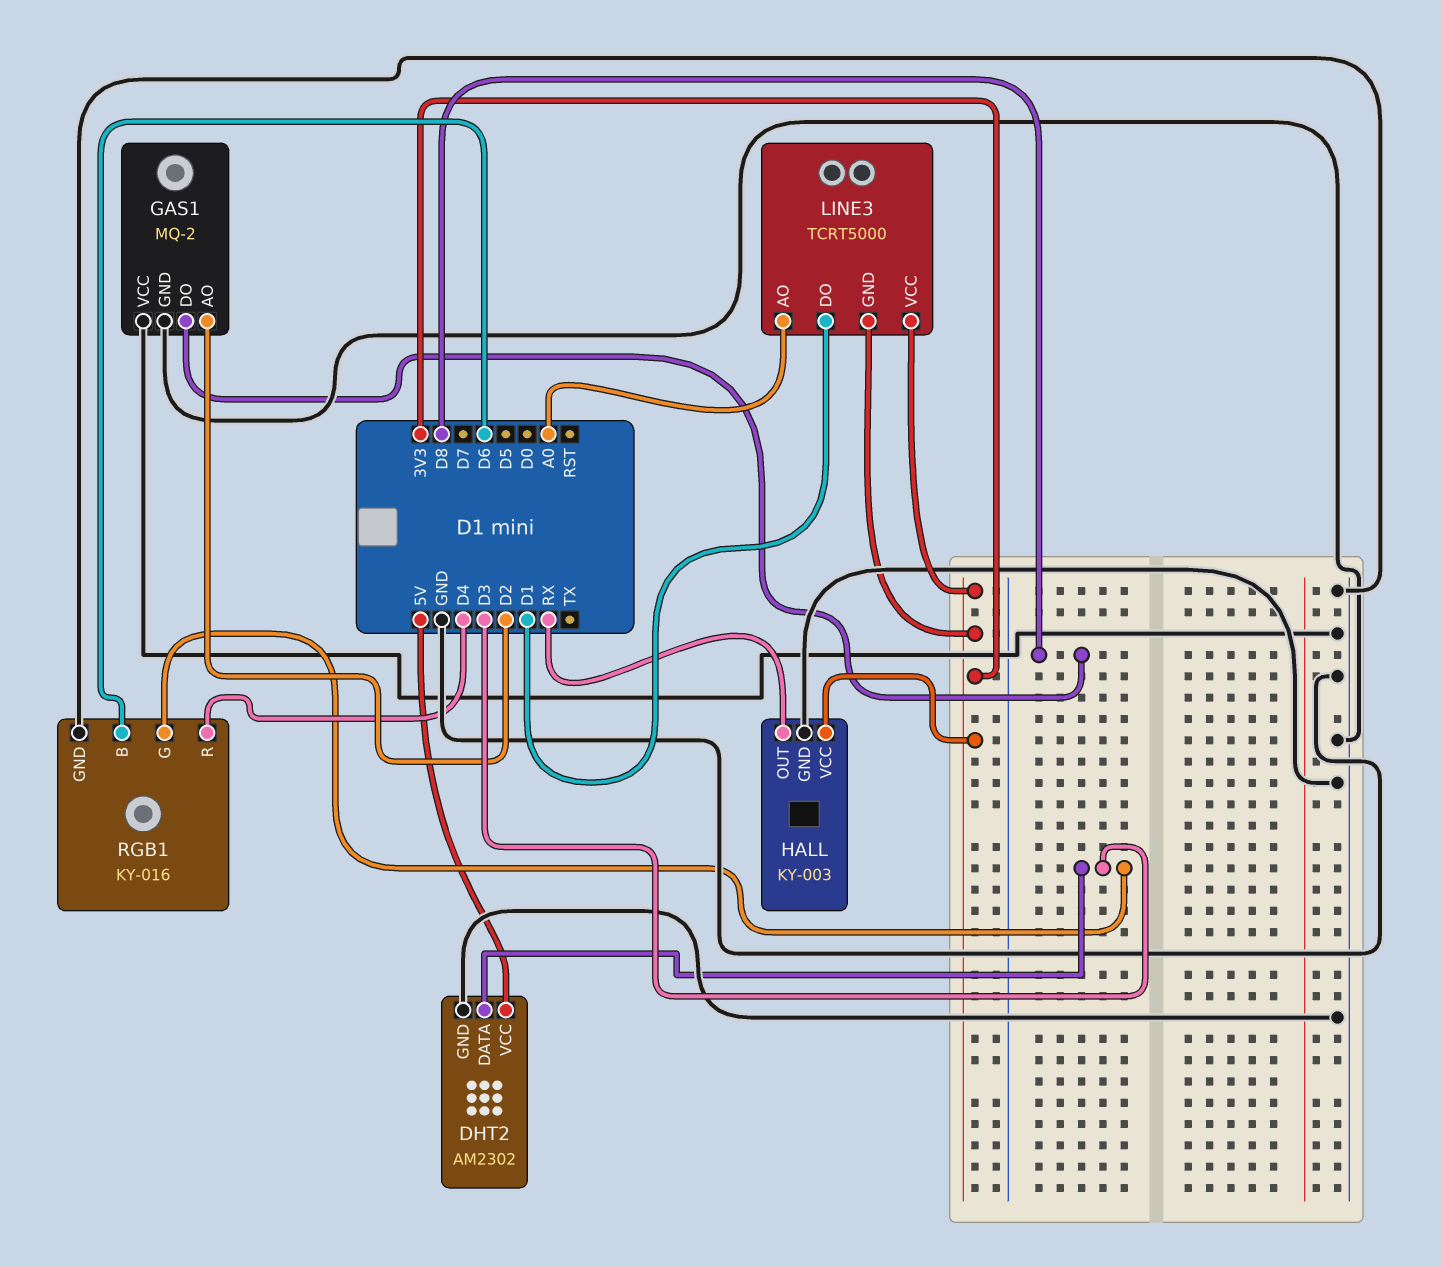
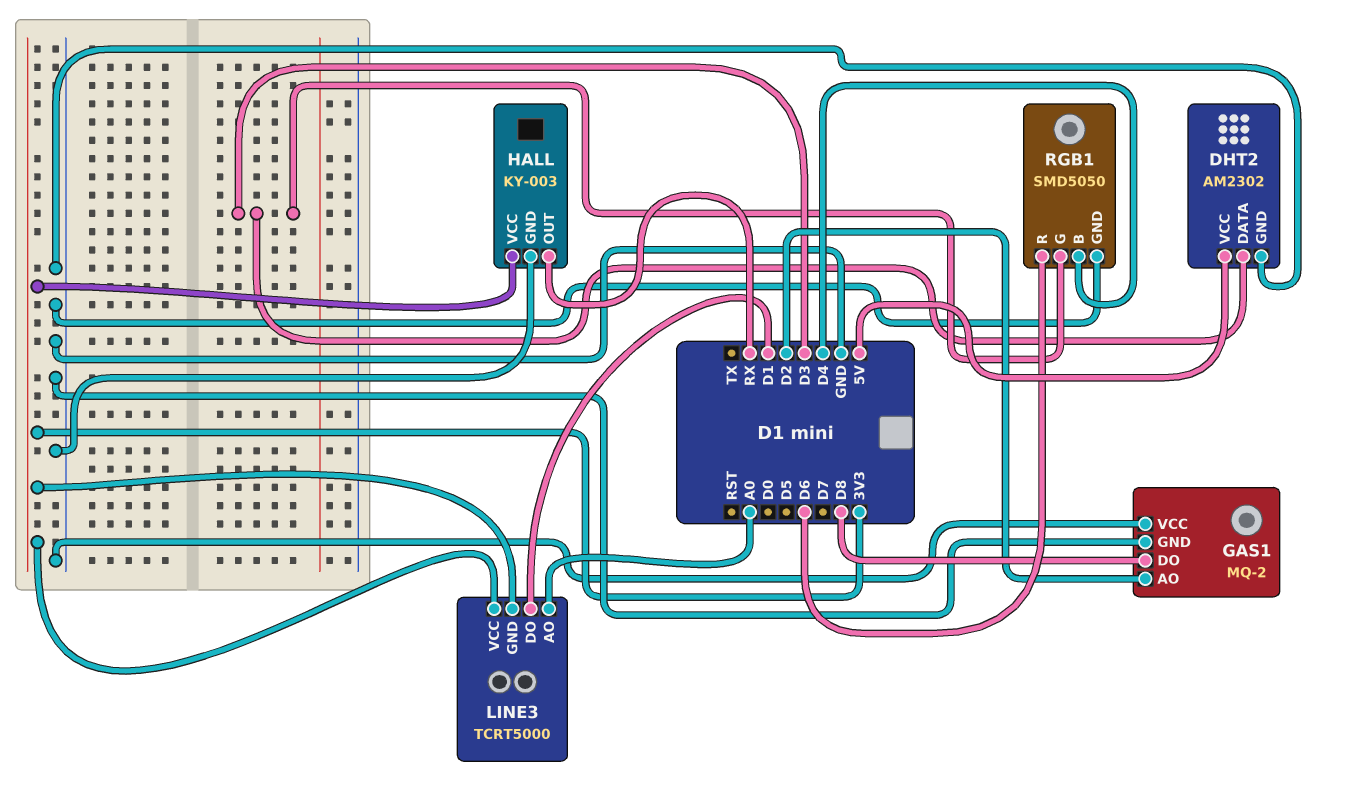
RGB1: KY-016 -> SMD5050
RGB1 pin B: D6 -> D4
RGB1 pin R: D4 -> D6

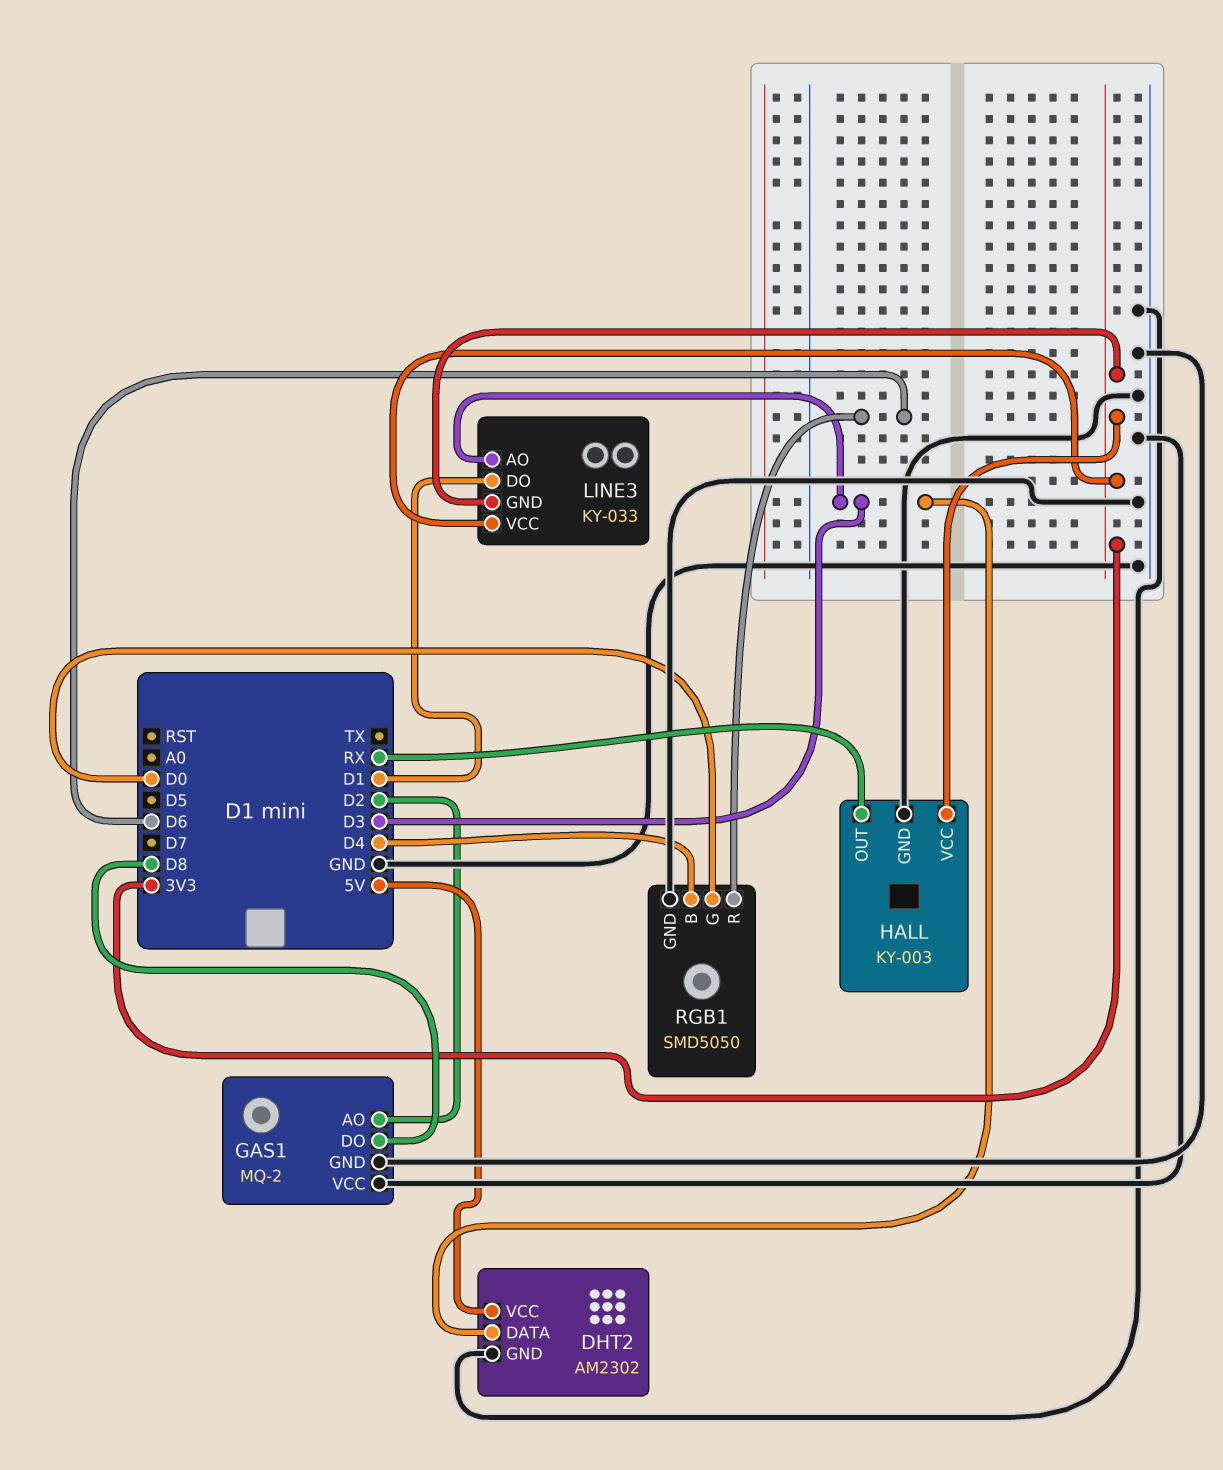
LINE3: TCRT5000 -> KY-033
LINE3 pin AO: A0 -> D3
RGB1 pin G: D3 -> D0

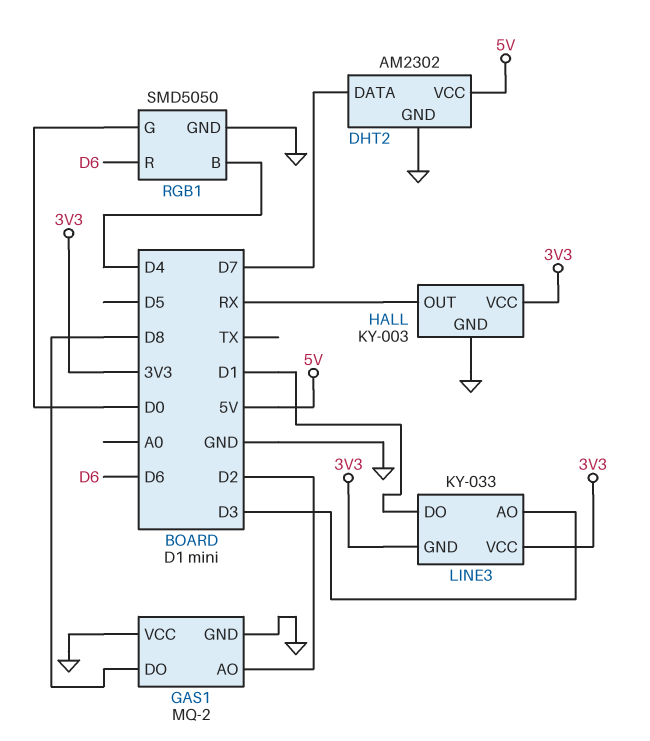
DHT2 pin DATA: D3 -> D7

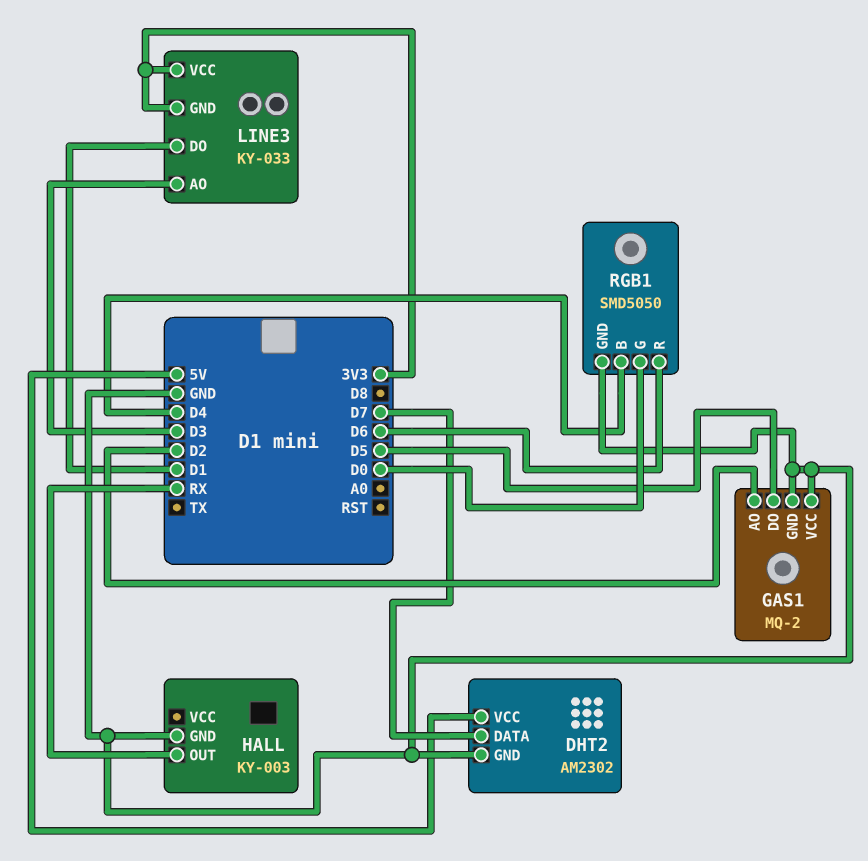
GAS1 pin DO: D8 -> D5
HALL pin VCC: 3V3 -> none

